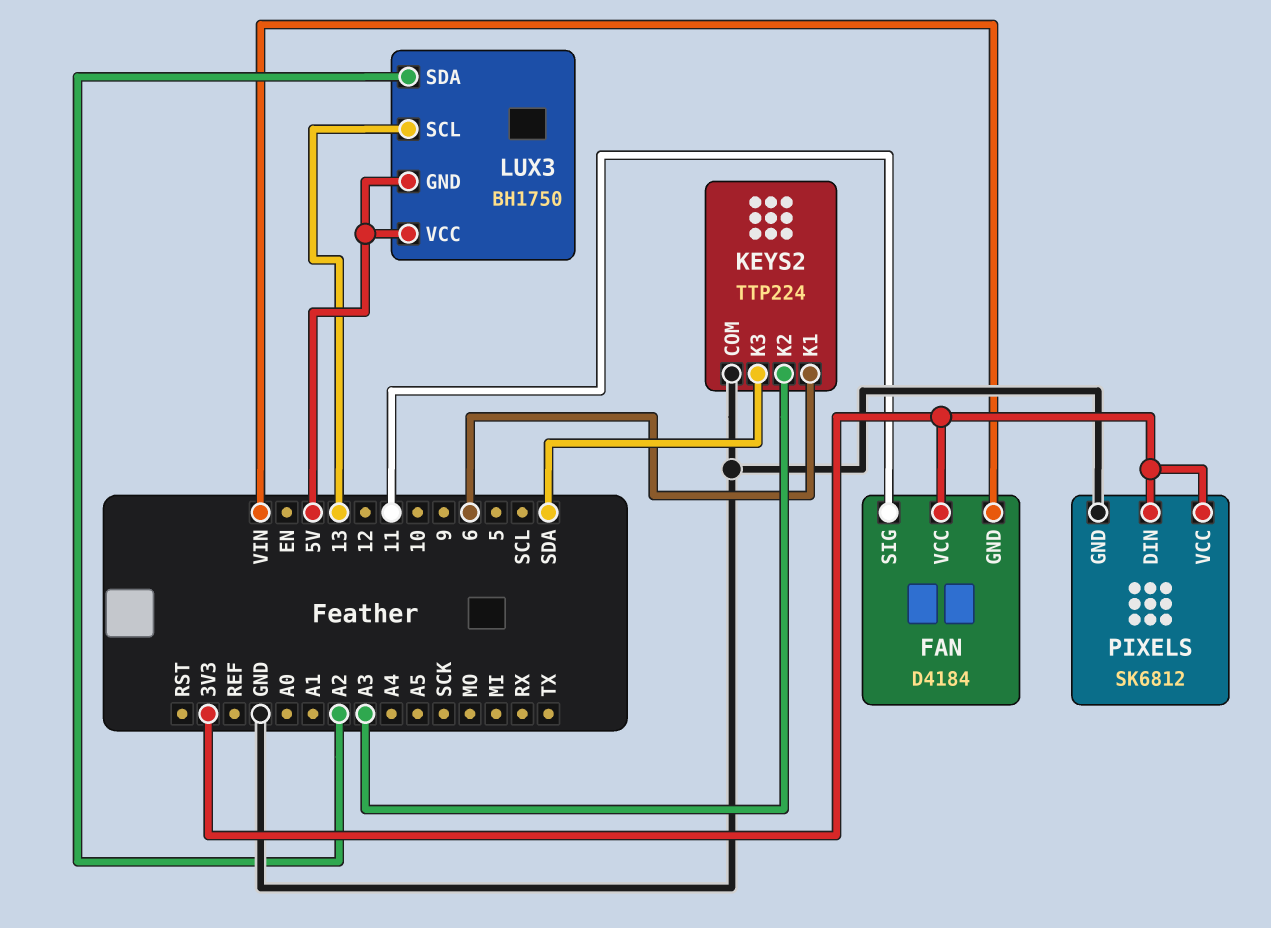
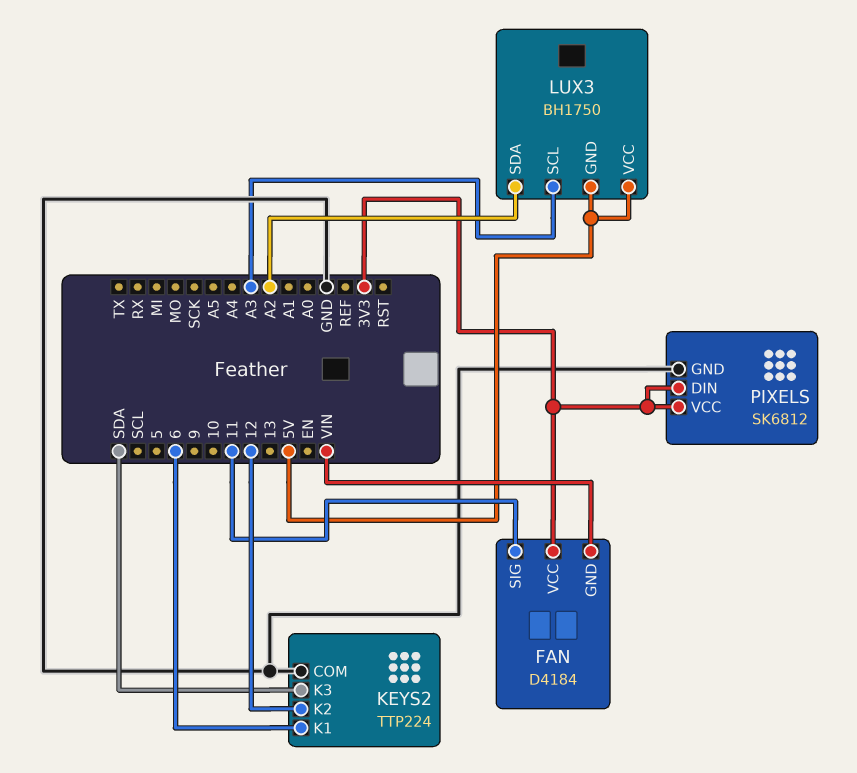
KEYS2 pin K2: A3 -> 12
LUX3 pin SCL: 13 -> A3

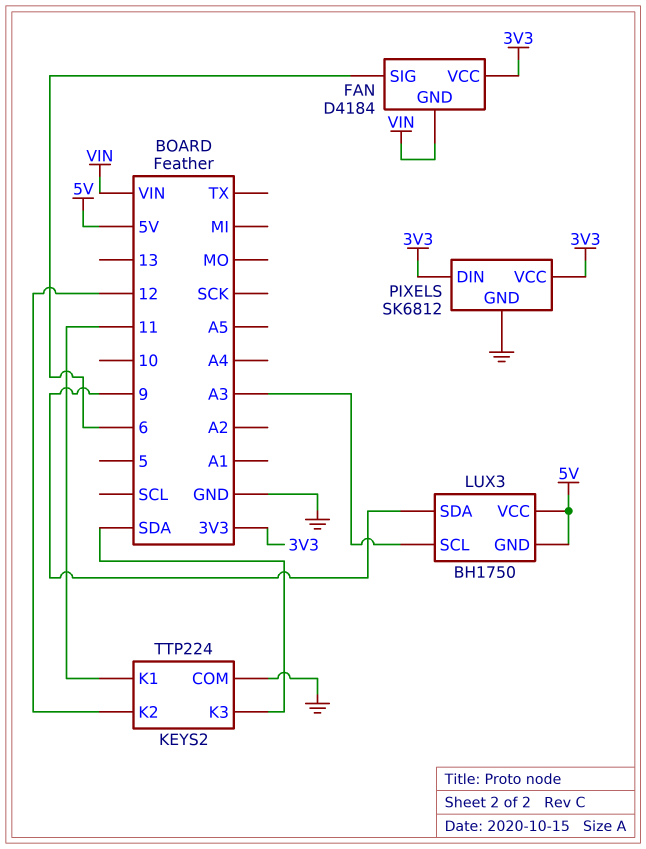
FAN pin SIG: 11 -> 6
KEYS2 pin K1: 6 -> 11
LUX3 pin SDA: A2 -> 9

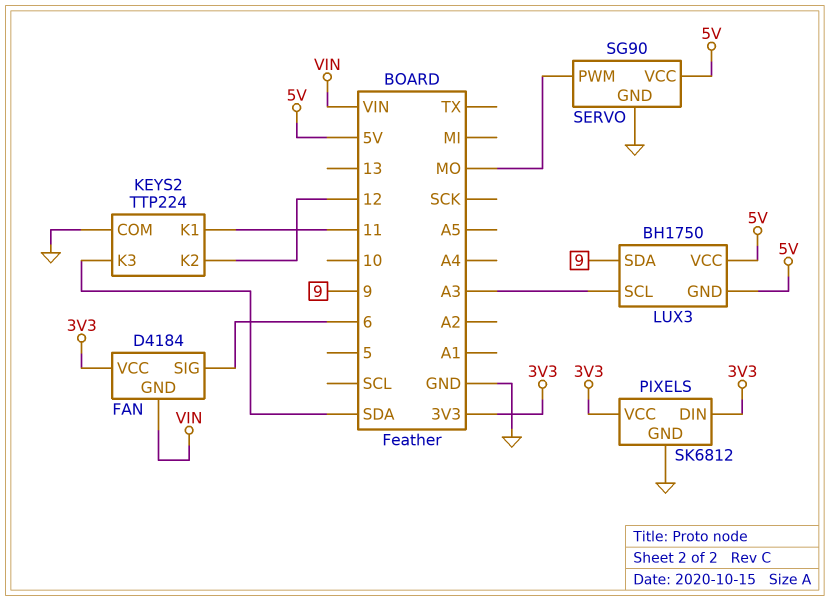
SERVO: none -> SG90
SERVO pin GND: none -> GND
SERVO pin PWM: none -> MO
SERVO pin VCC: none -> 5V

